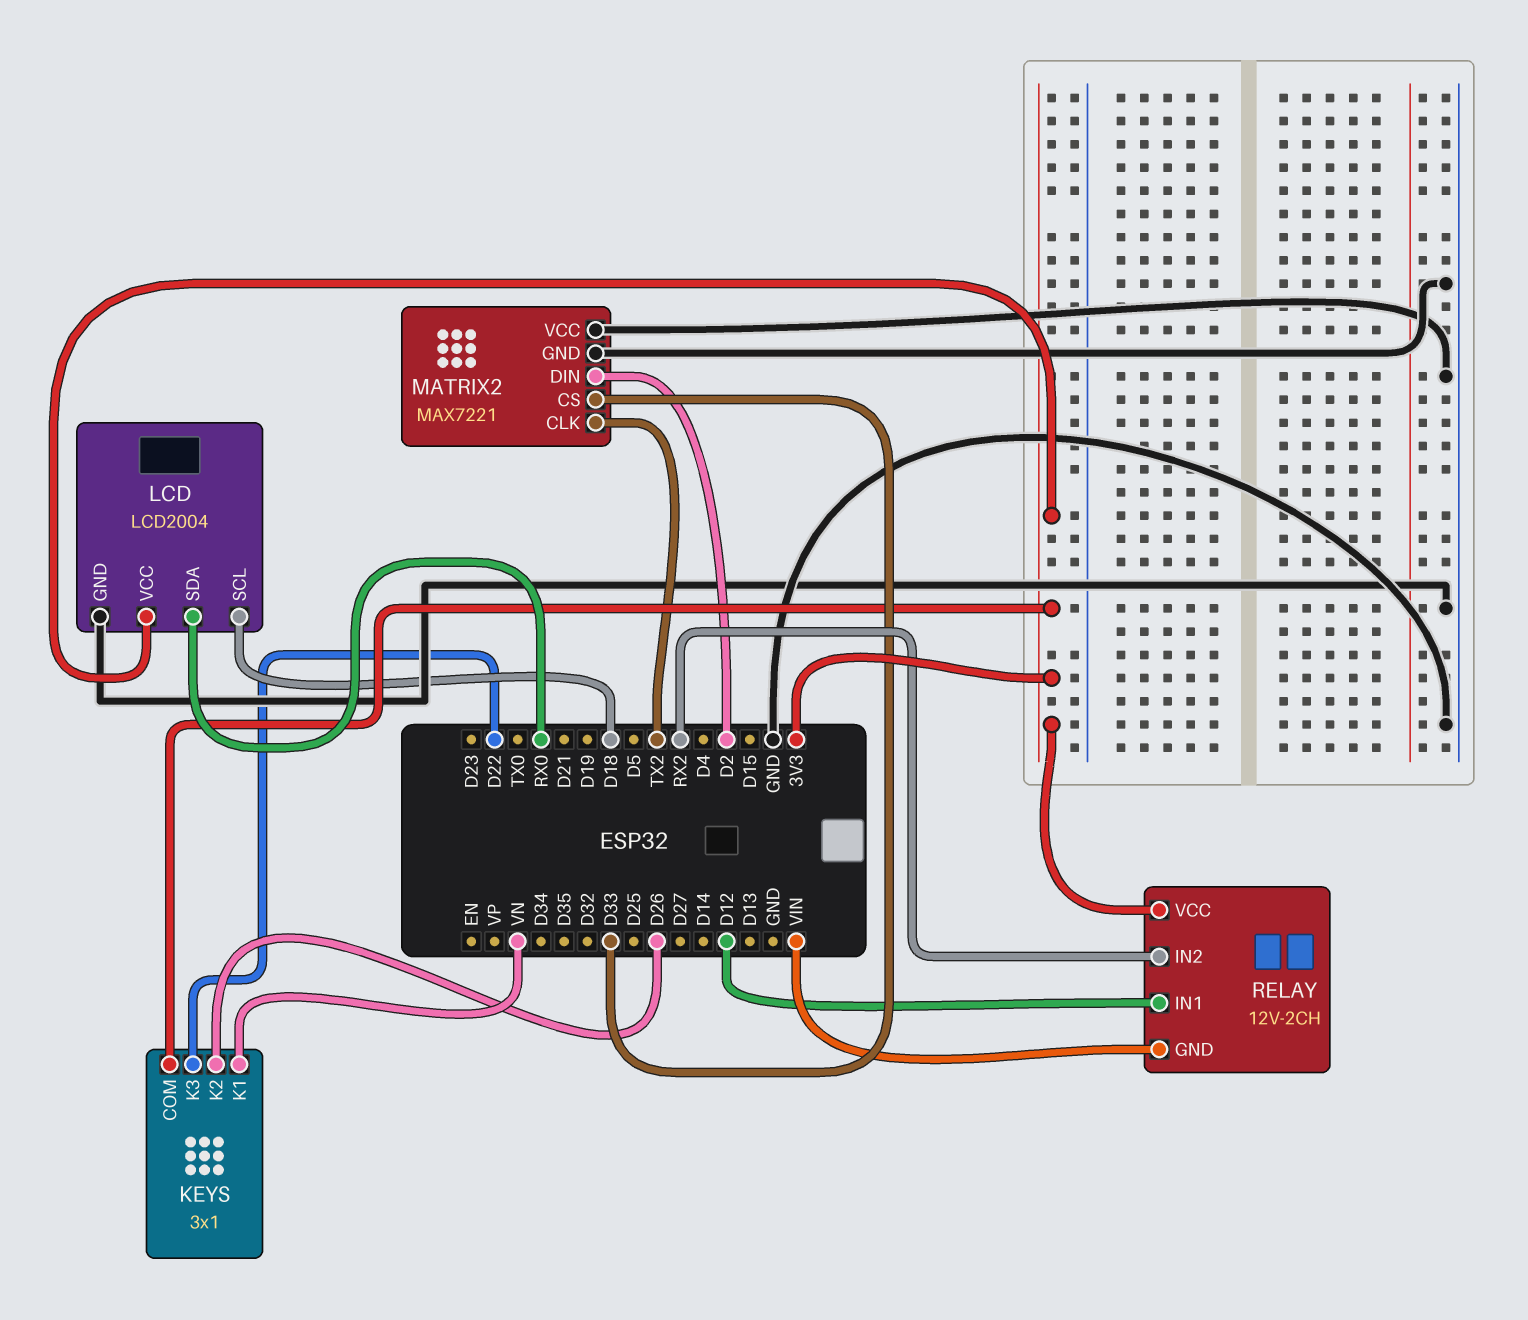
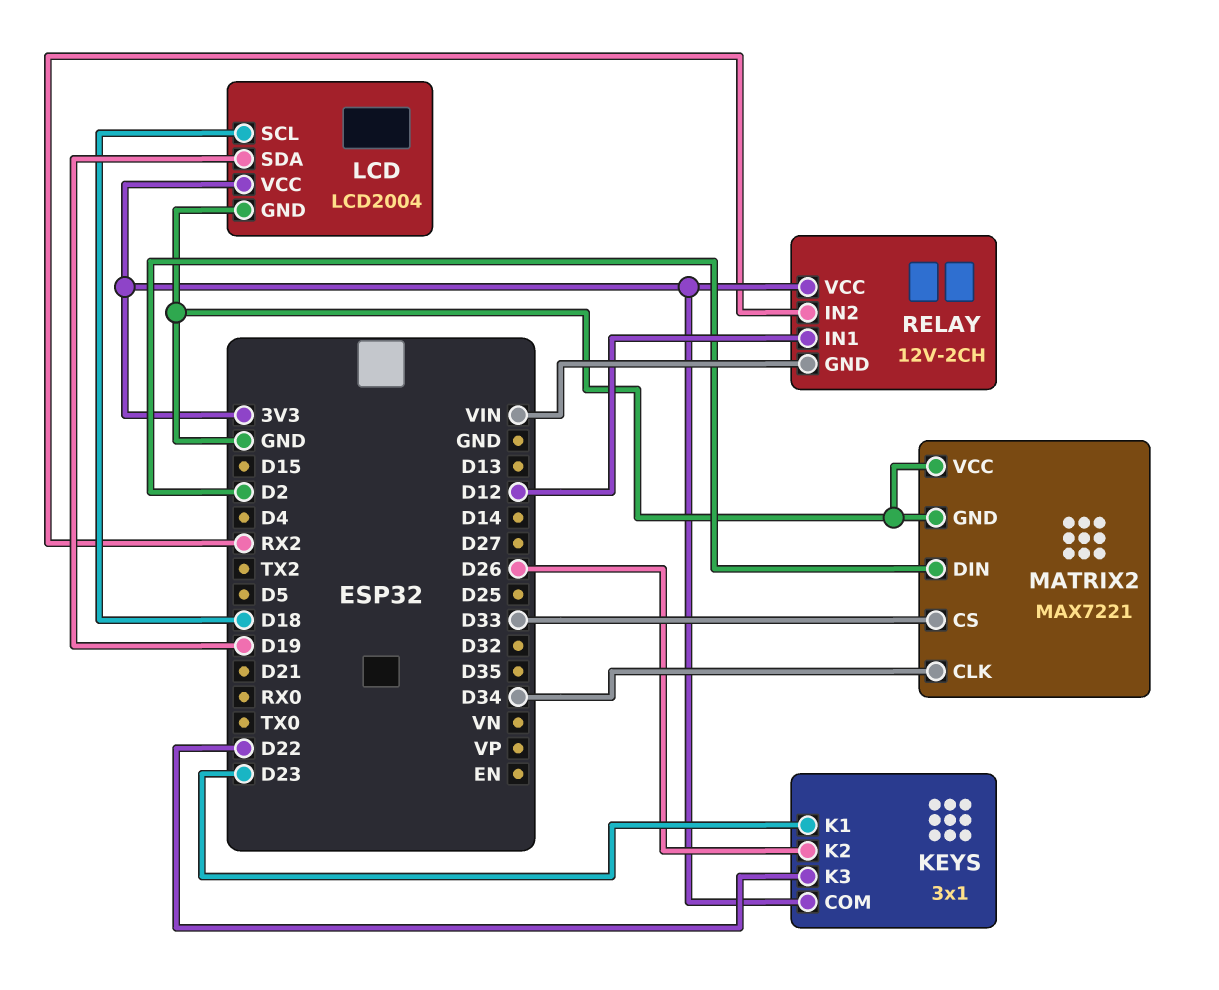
KEYS pin K1: VN -> D23
LCD pin SDA: RX0 -> D19
MATRIX2 pin CLK: TX2 -> D34

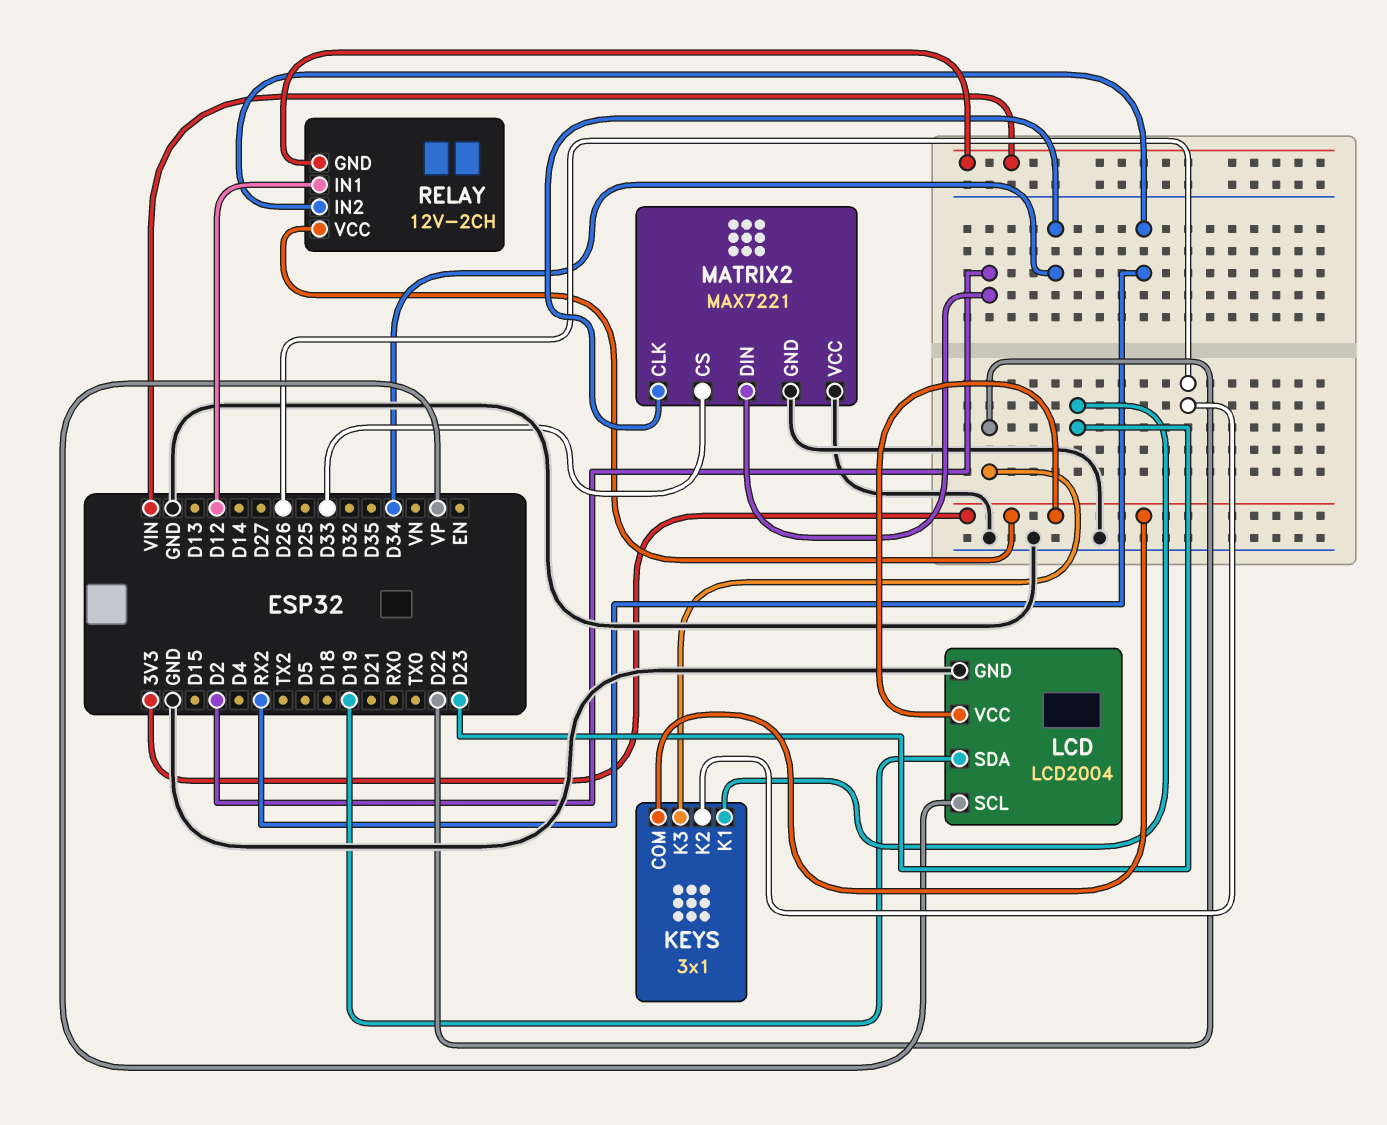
LCD pin SCL: D18 -> VP

